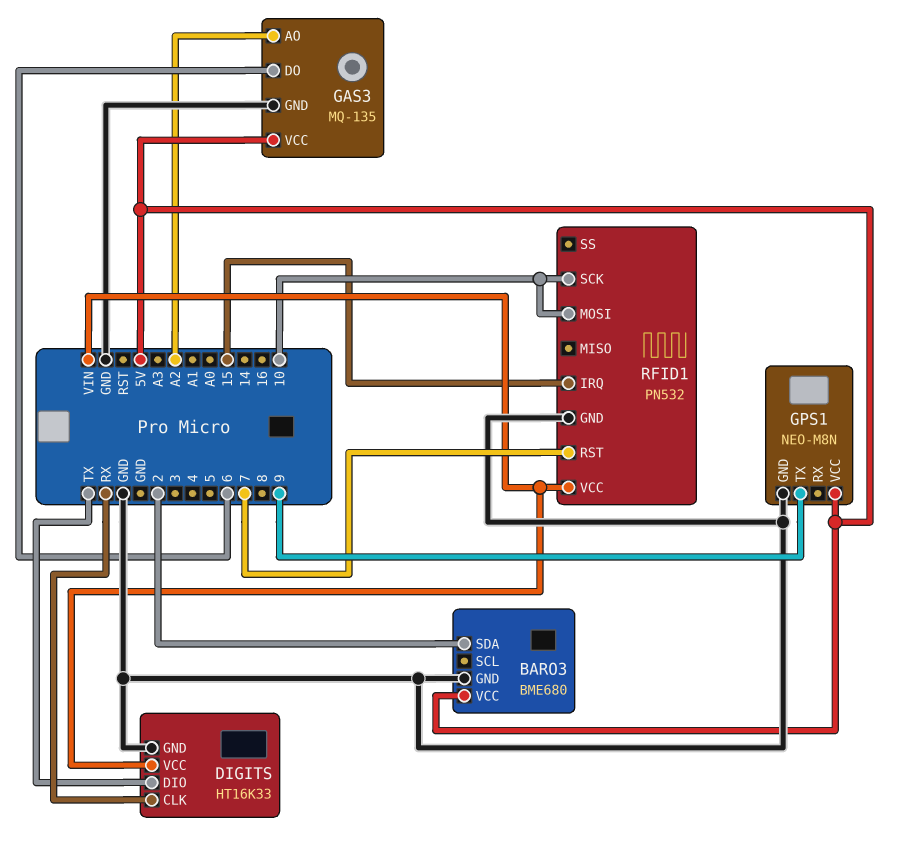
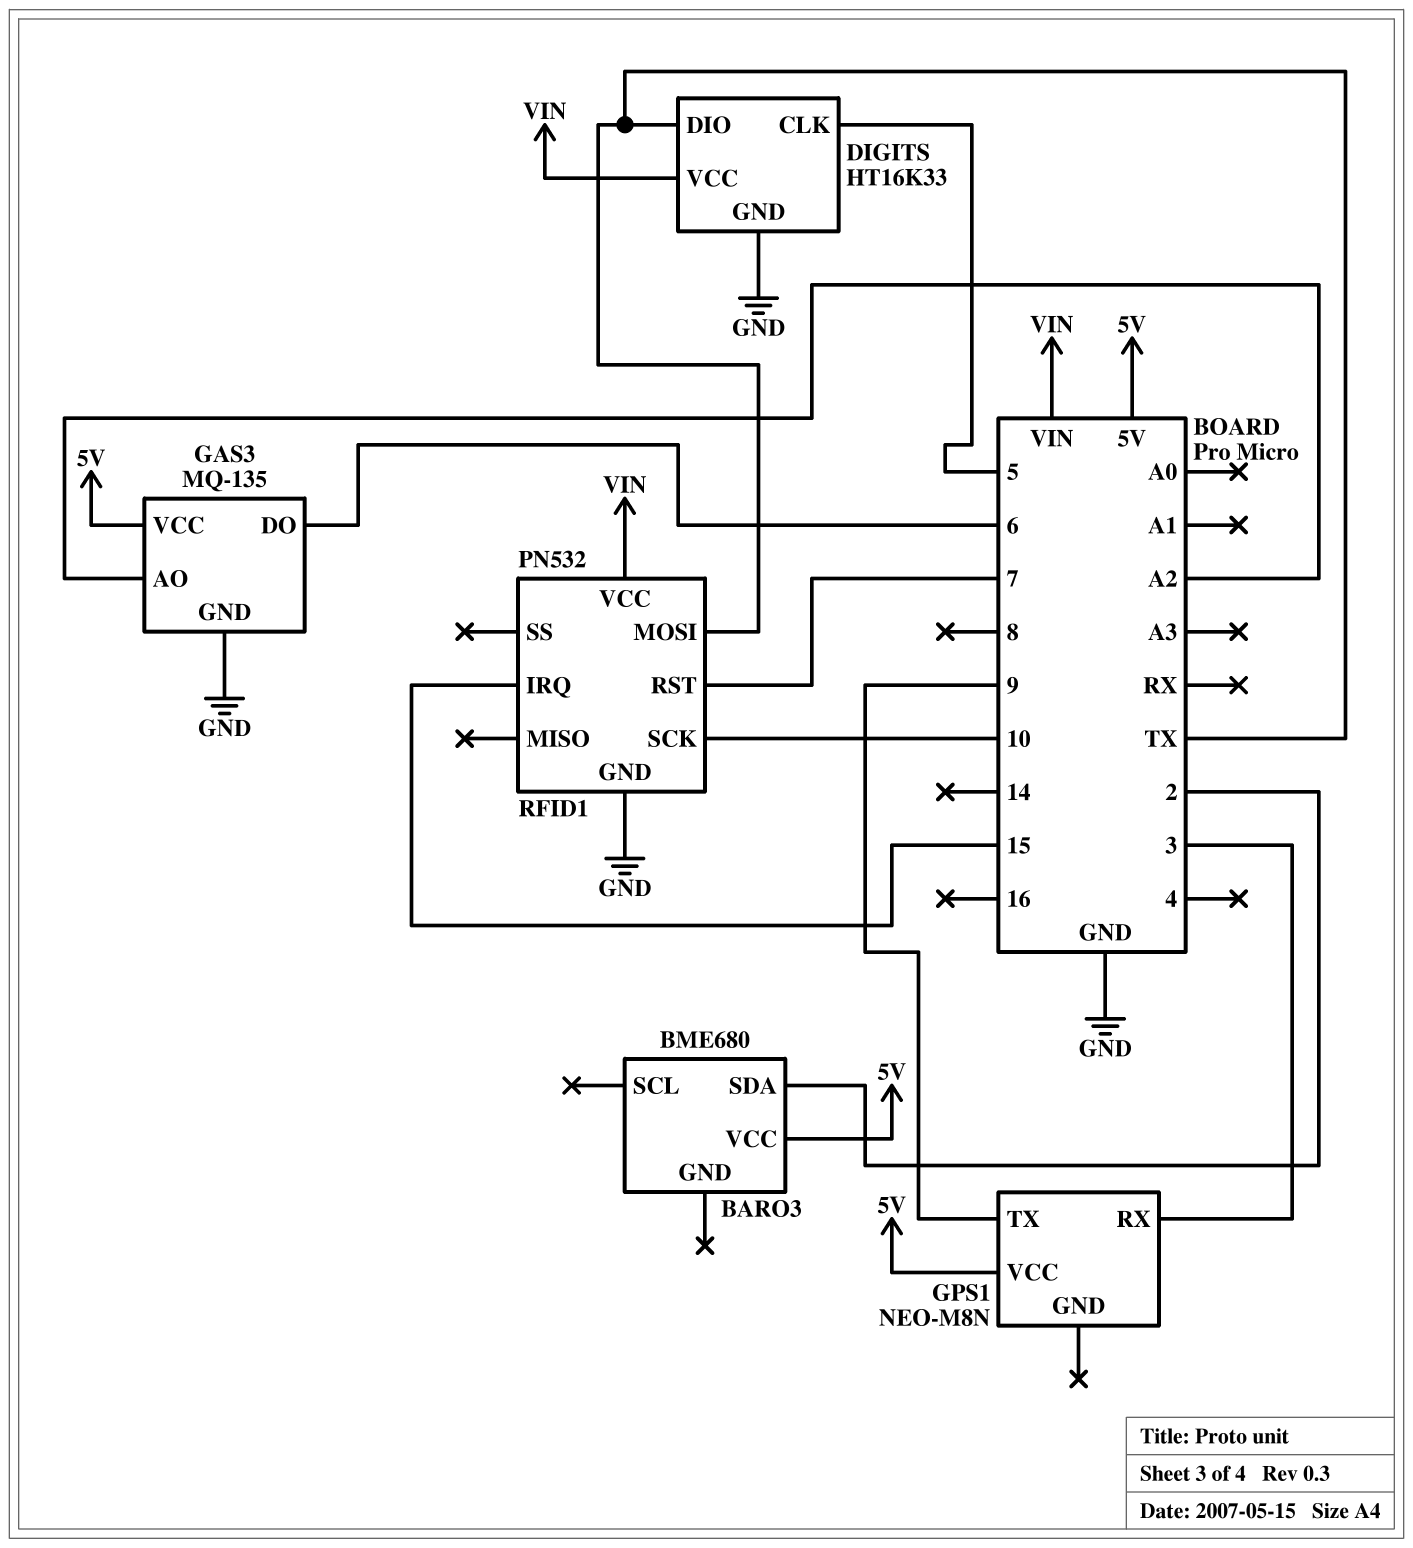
BARO3 pin GND: GND -> none
DIGITS pin CLK: RX -> 5
GPS1 pin GND: GND -> none
GPS1 pin RX: none -> 3
RFID1 pin MOSI: 10 -> TX

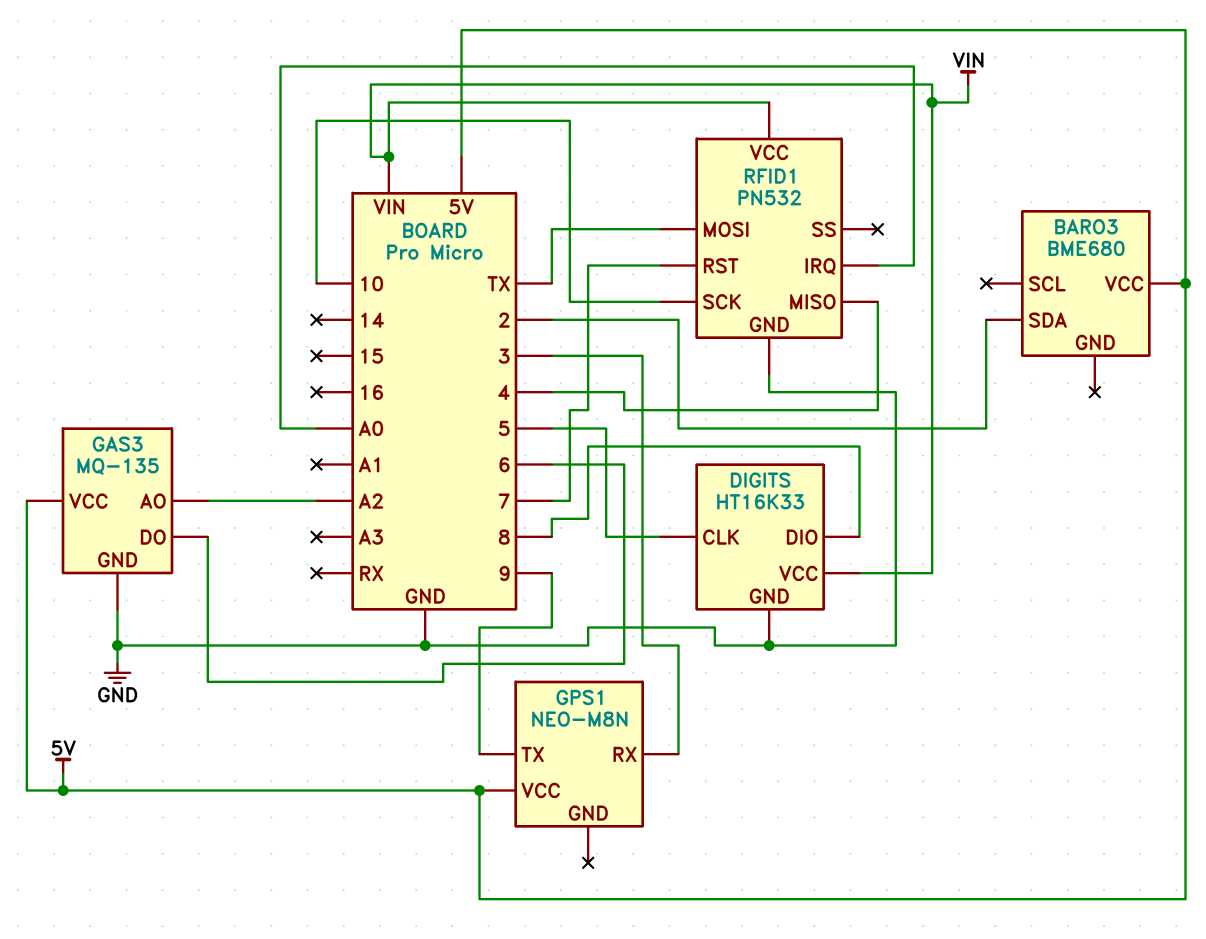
DIGITS pin DIO: TX -> 8
RFID1 pin IRQ: 15 -> A0
RFID1 pin MISO: none -> 4

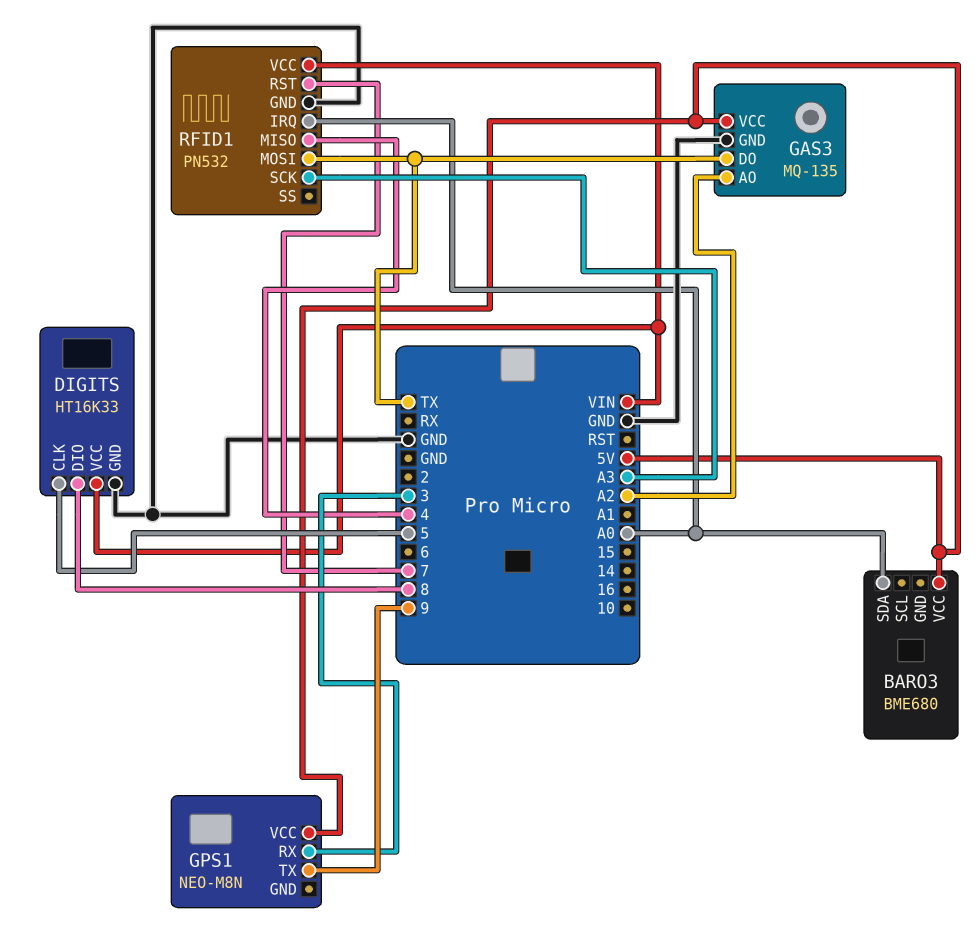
BARO3 pin SDA: 2 -> A0
GAS3 pin DO: 6 -> TX
RFID1 pin SCK: 10 -> A3

